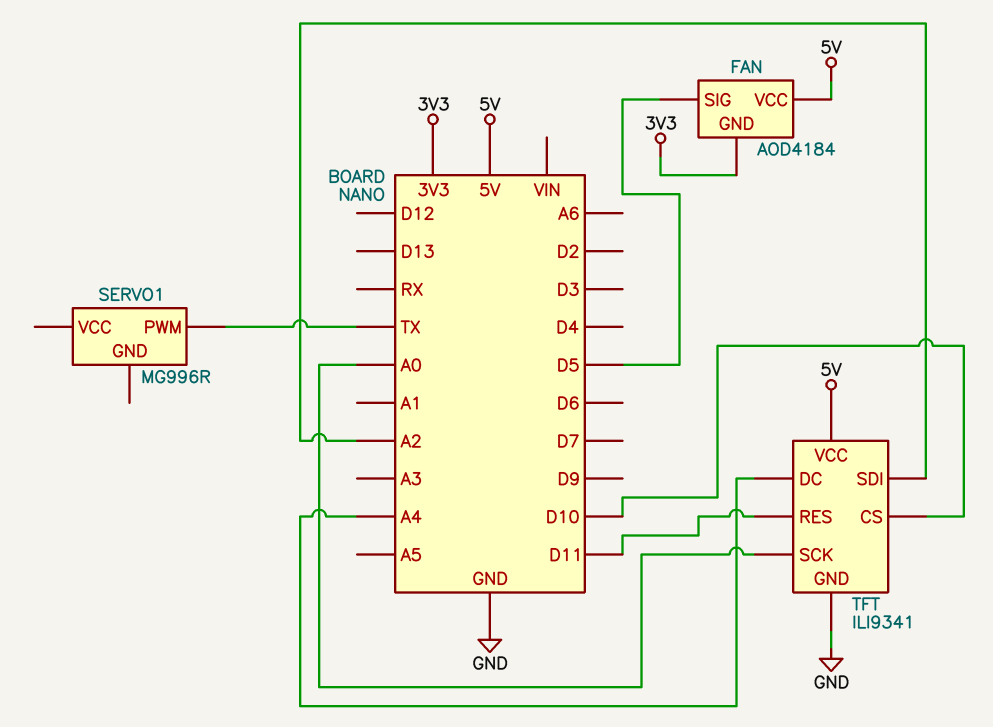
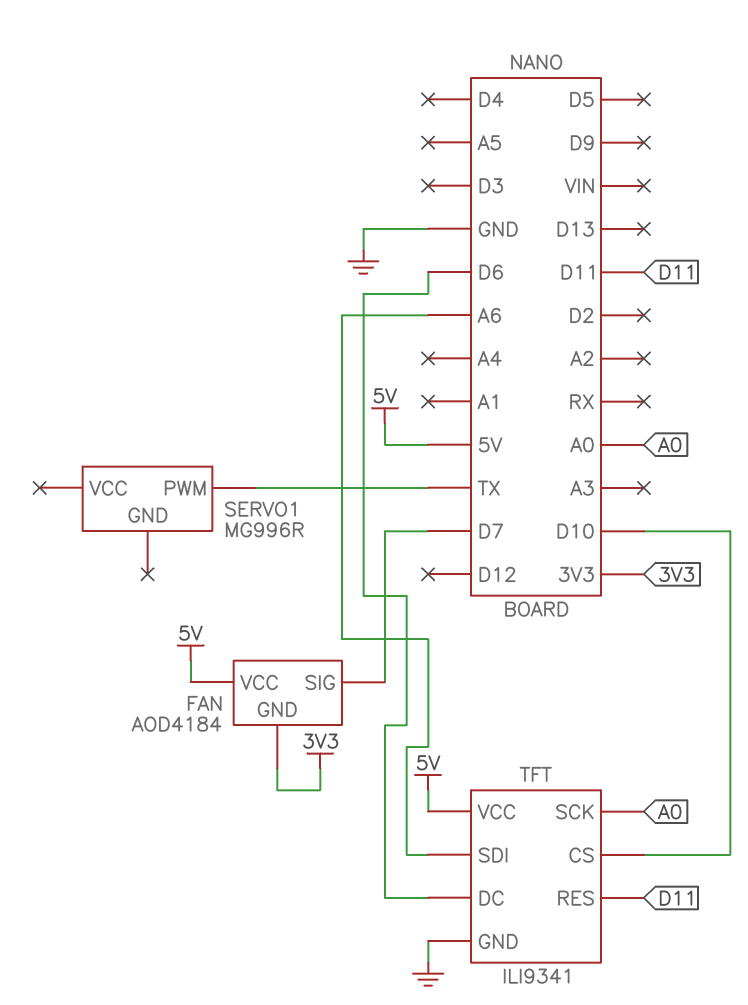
FAN pin SIG: D5 -> D7
TFT pin DC: A4 -> D6
TFT pin SDI: A2 -> A6

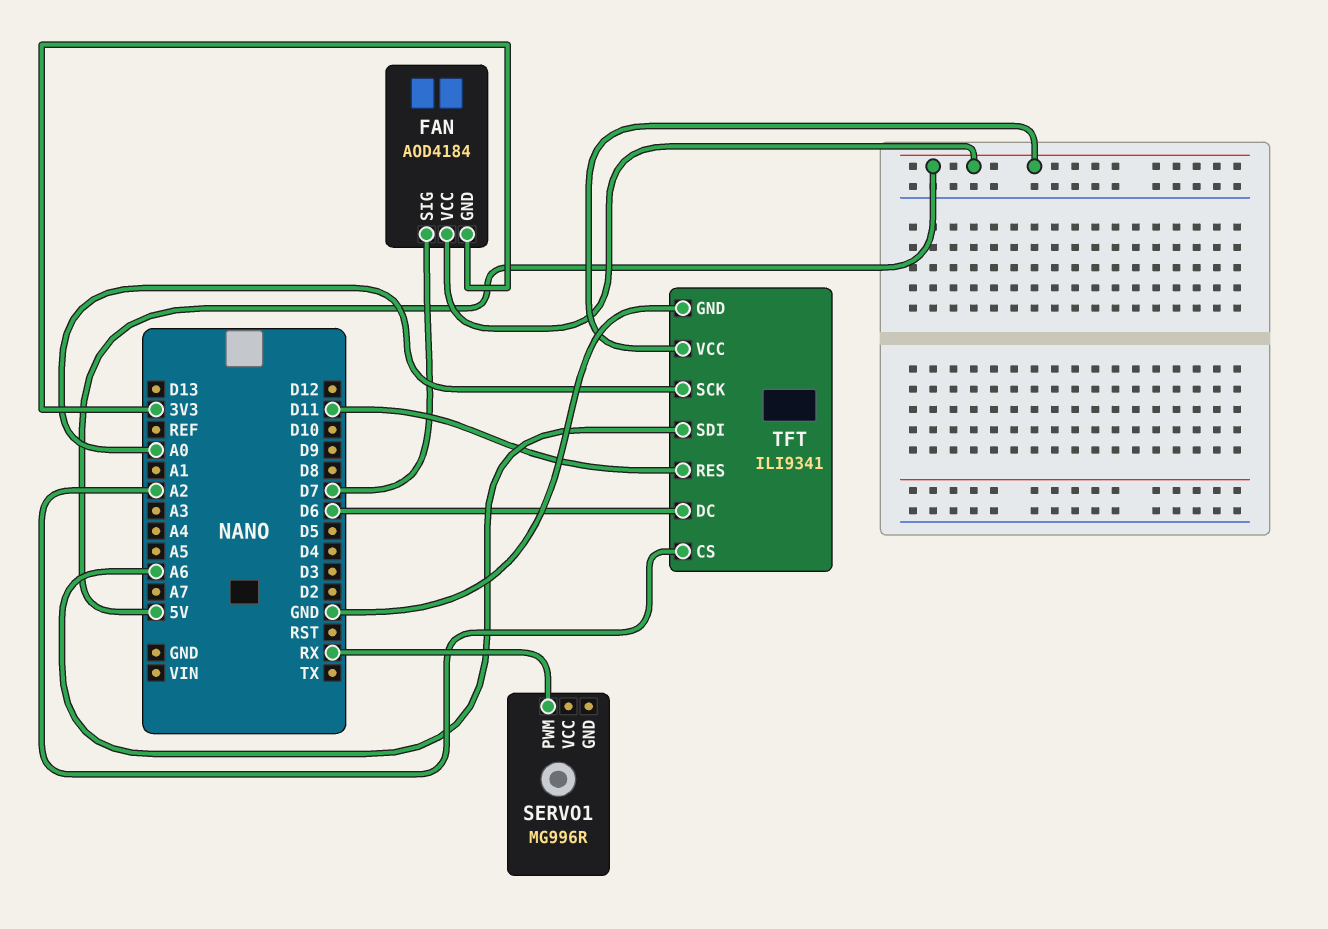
SERVO1 pin PWM: TX -> RX
TFT pin CS: D10 -> A2

